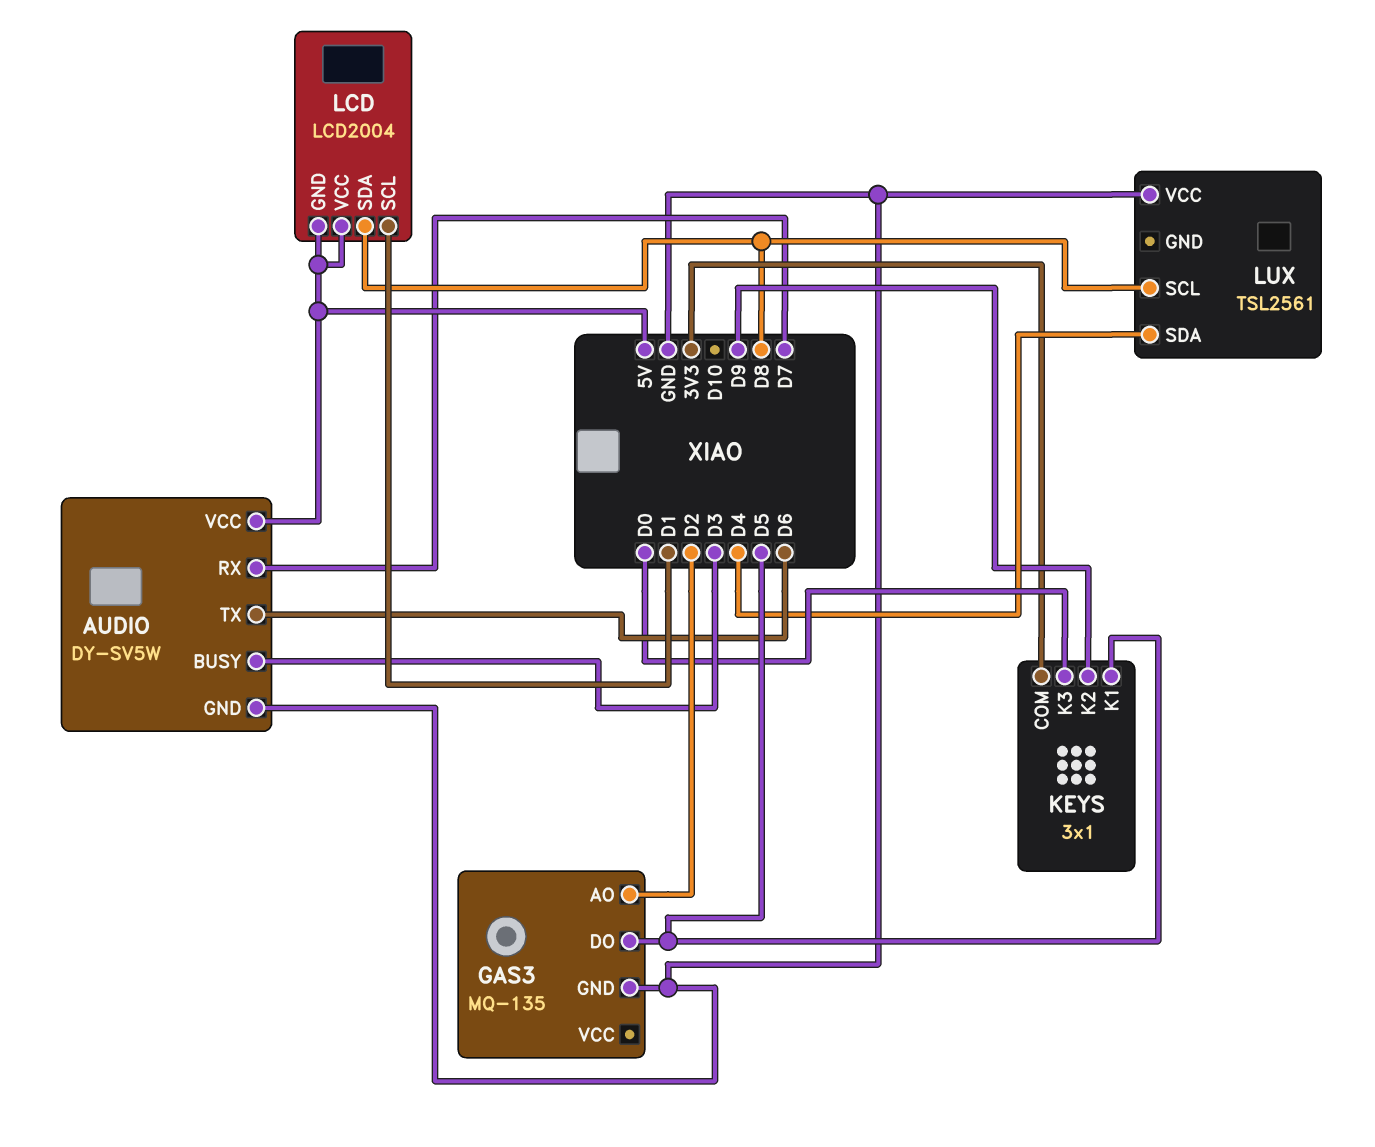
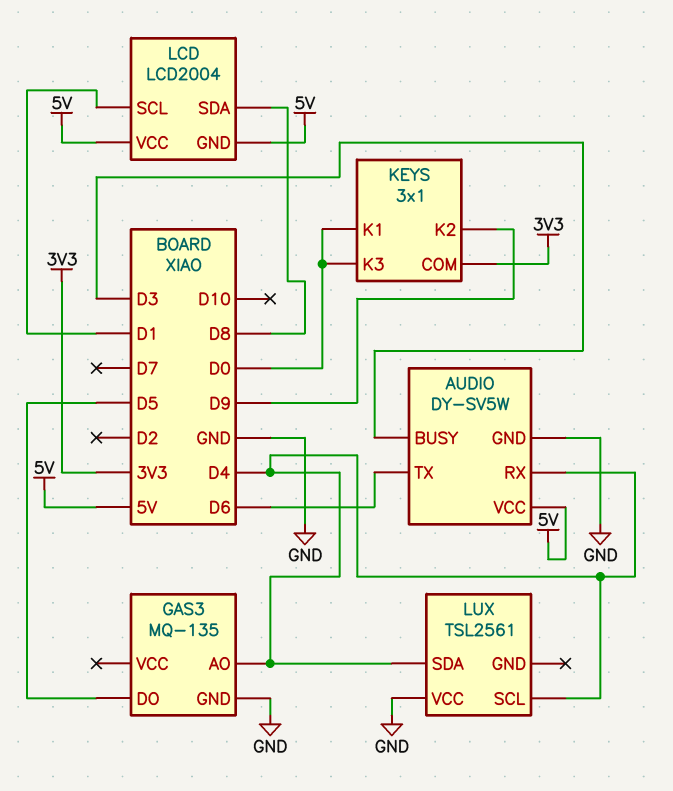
AUDIO pin RX: D7 -> D4
GAS3 pin AO: D2 -> D4
KEYS pin K1: D5 -> D0
LUX pin SCL: D8 -> D4

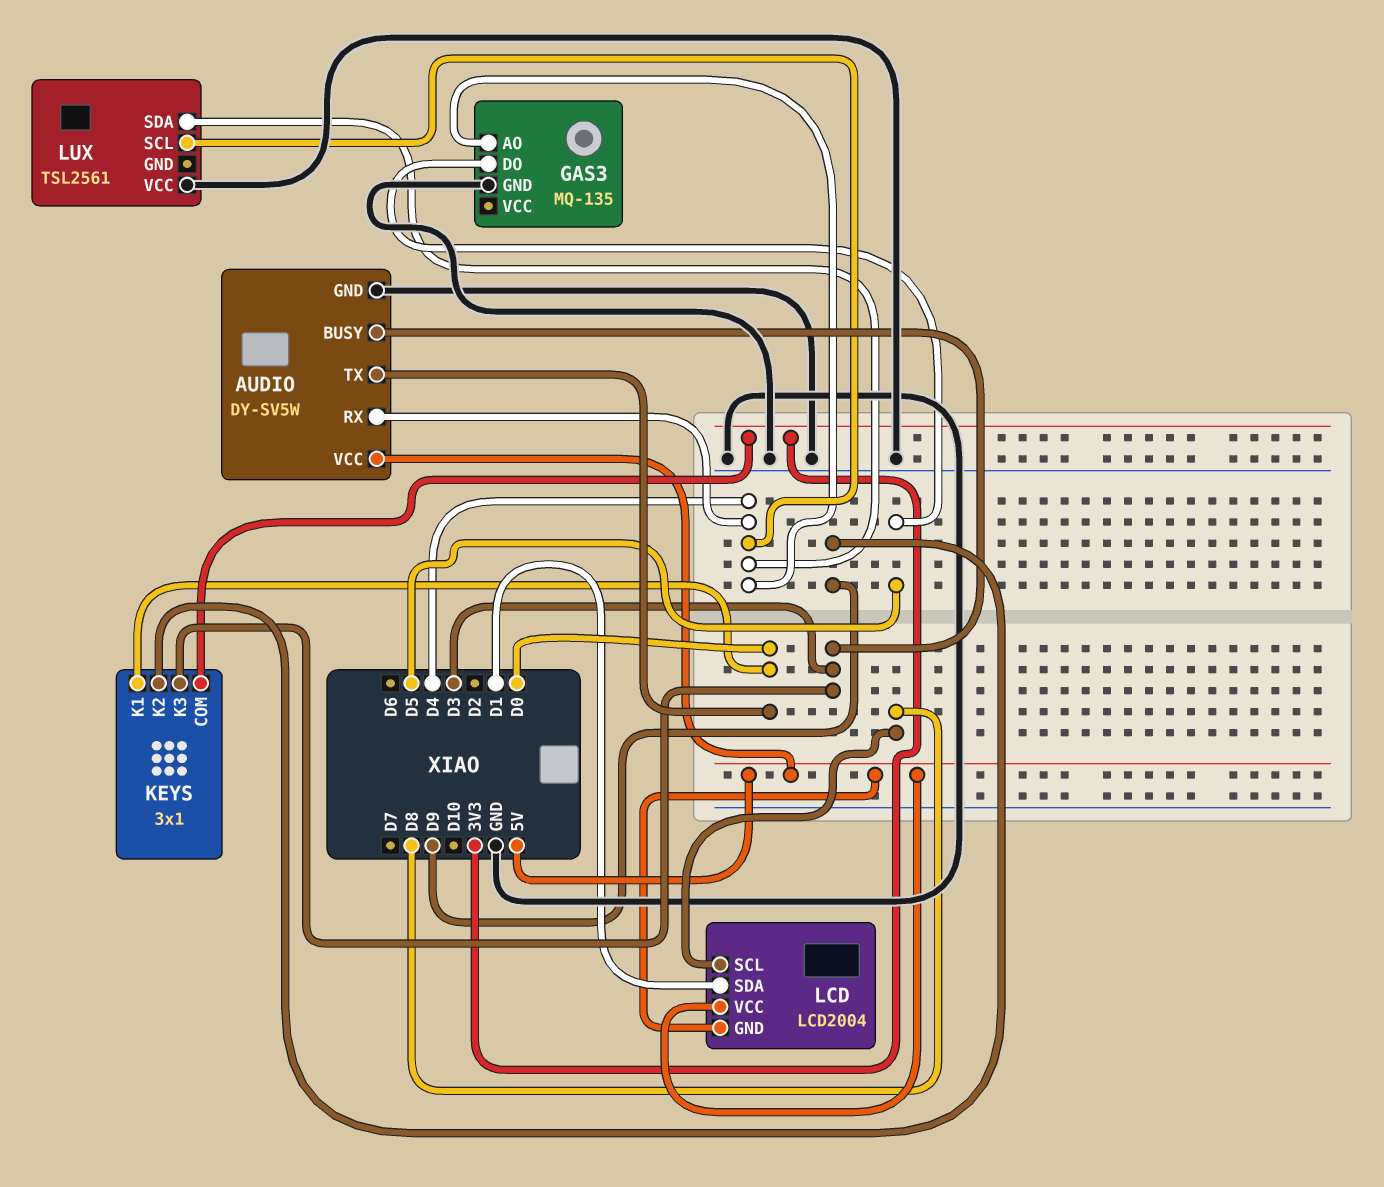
AUDIO pin TX: D6 -> D0
KEYS pin K3: D0 -> D3
LCD pin SCL: D1 -> D8
LCD pin SDA: D8 -> D1

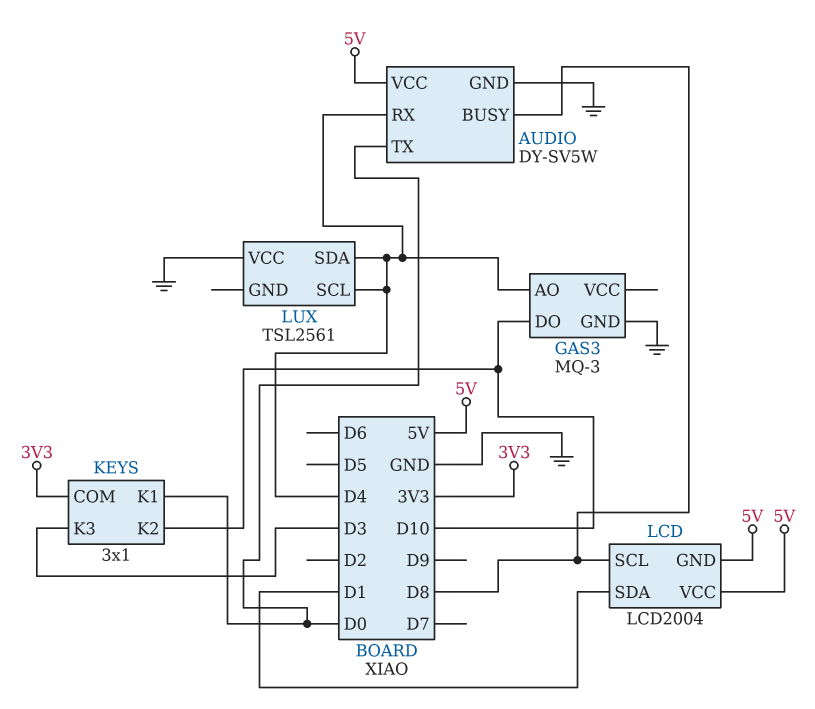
AUDIO pin BUSY: D3 -> D8
GAS3: MQ-135 -> MQ-3
GAS3 pin DO: D5 -> D10
KEYS pin K2: D9 -> D10

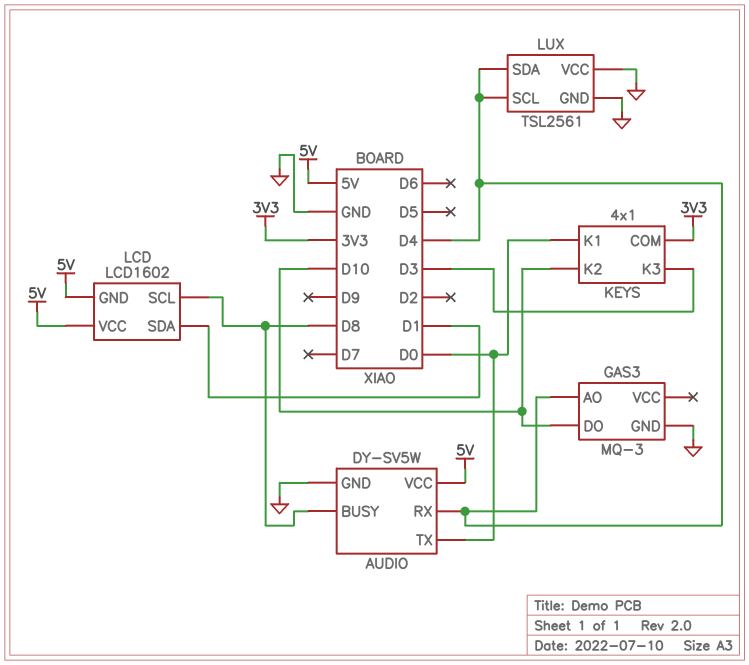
KEYS: 3x1 -> 4x1
LCD: LCD2004 -> LCD1602
LUX pin GND: none -> GND

